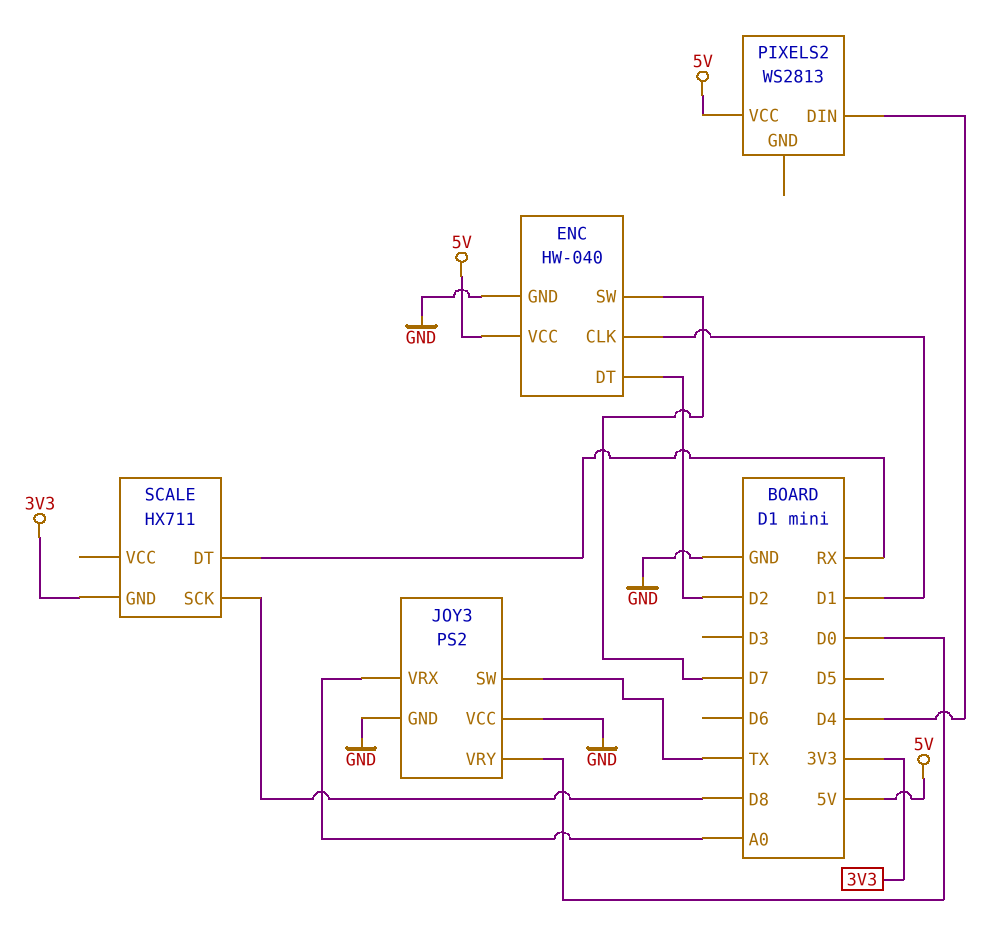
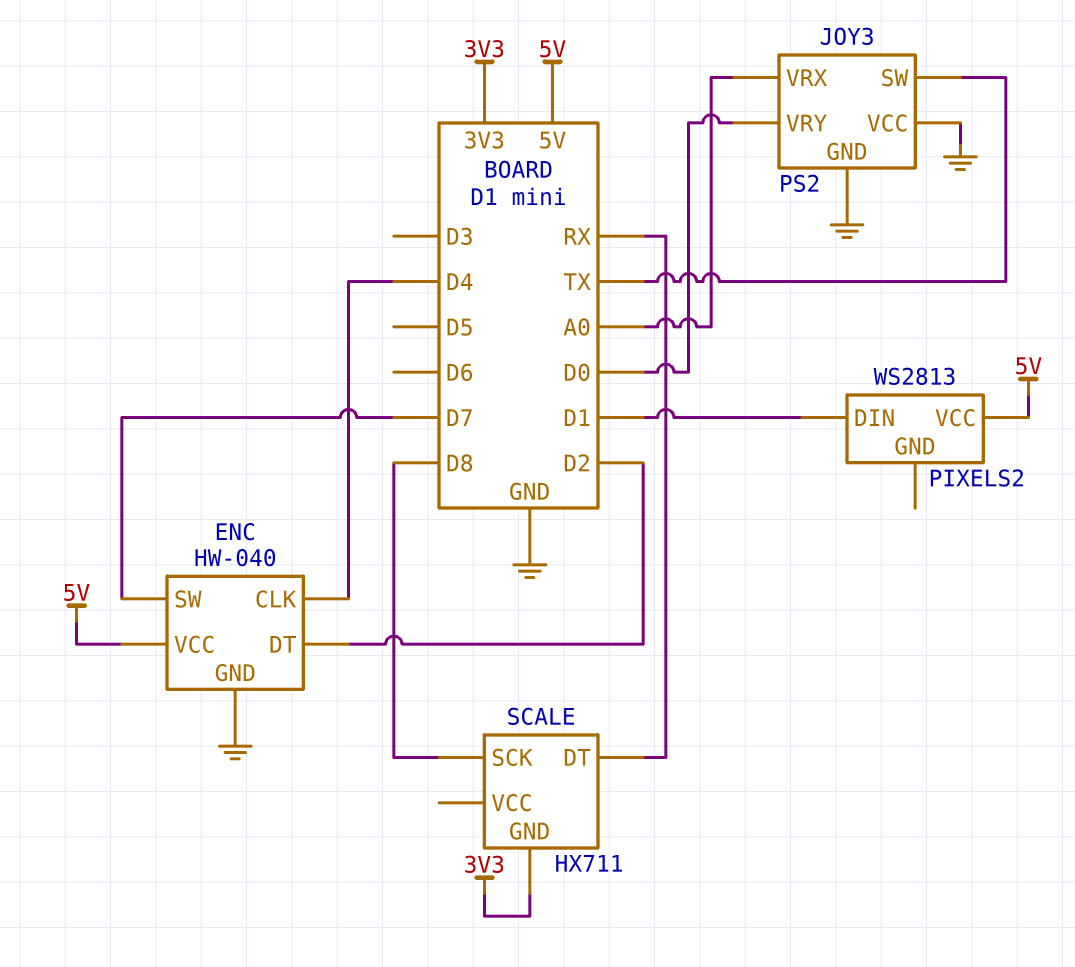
ENC pin CLK: D1 -> D4
PIXELS2 pin DIN: D4 -> D1

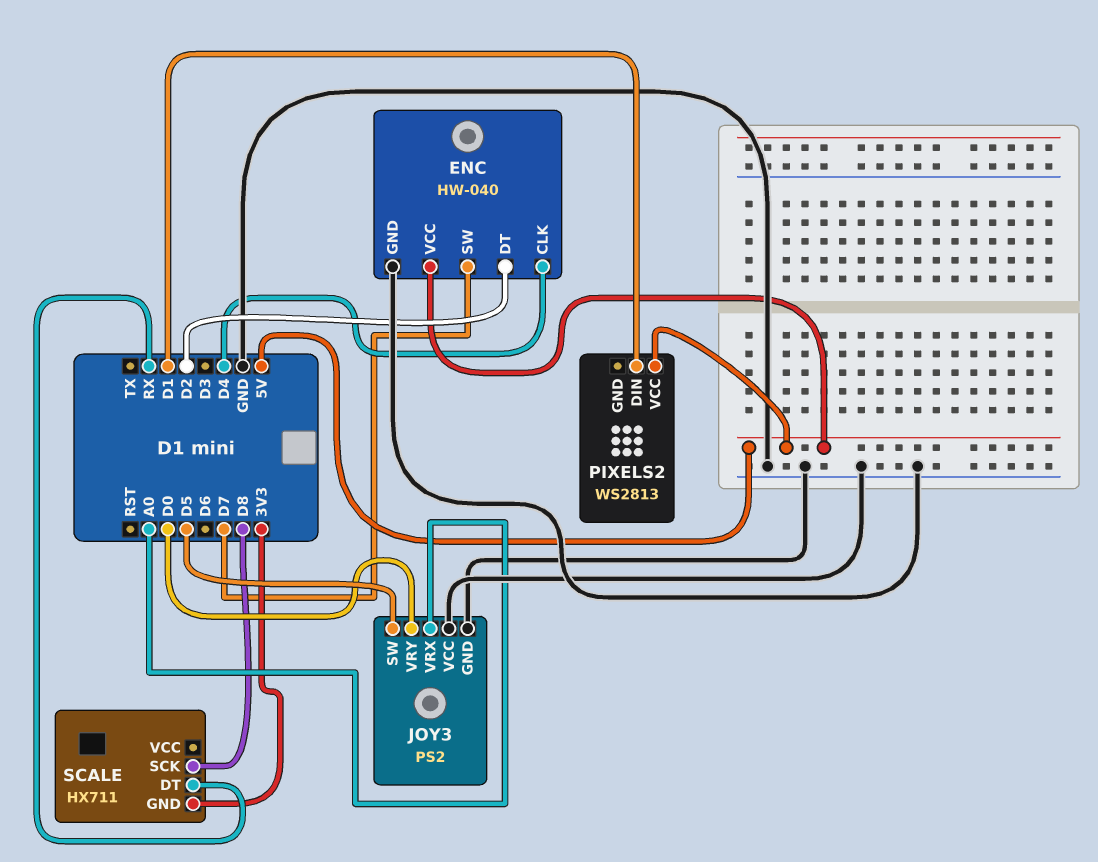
JOY3 pin SW: TX -> D5

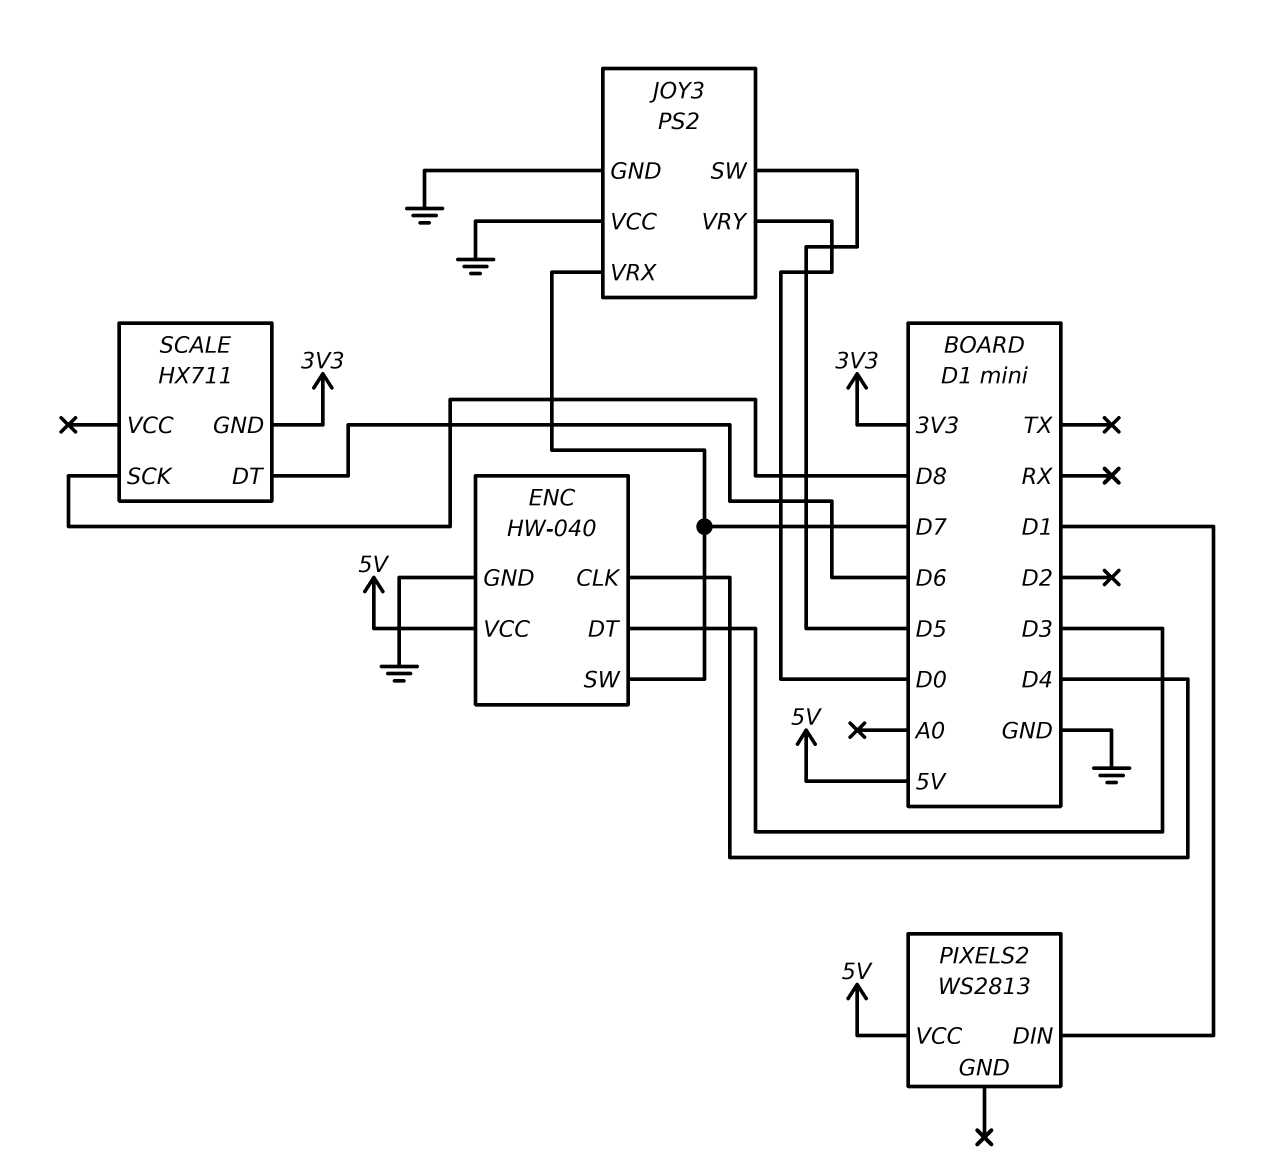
ENC pin DT: D2 -> D3
JOY3 pin VRX: A0 -> D7
SCALE pin DT: RX -> D6

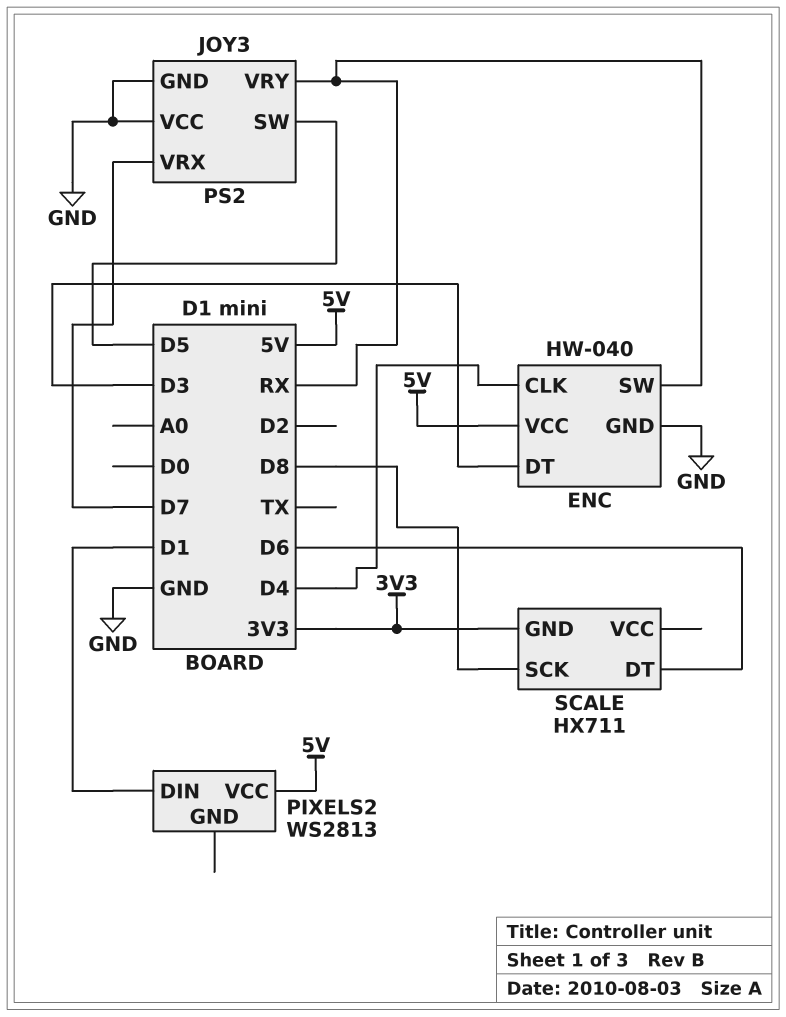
ENC pin SW: D7 -> RX
JOY3 pin VRY: D0 -> RX

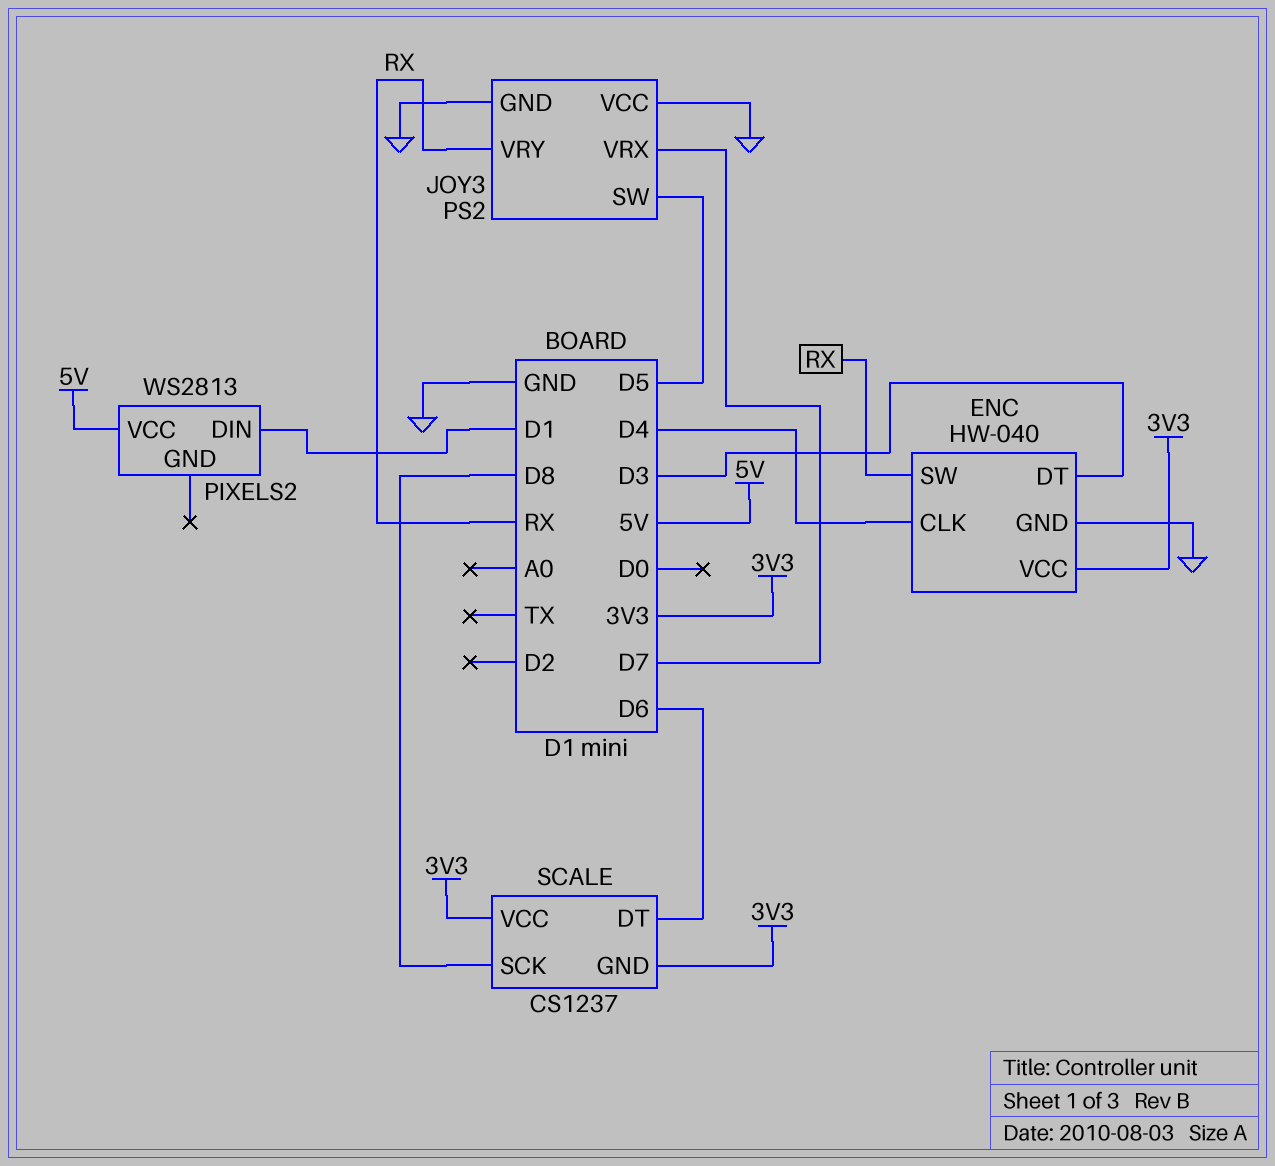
ENC pin VCC: 5V -> 3V3
SCALE: HX711 -> CS1237
SCALE pin VCC: none -> 3V3

